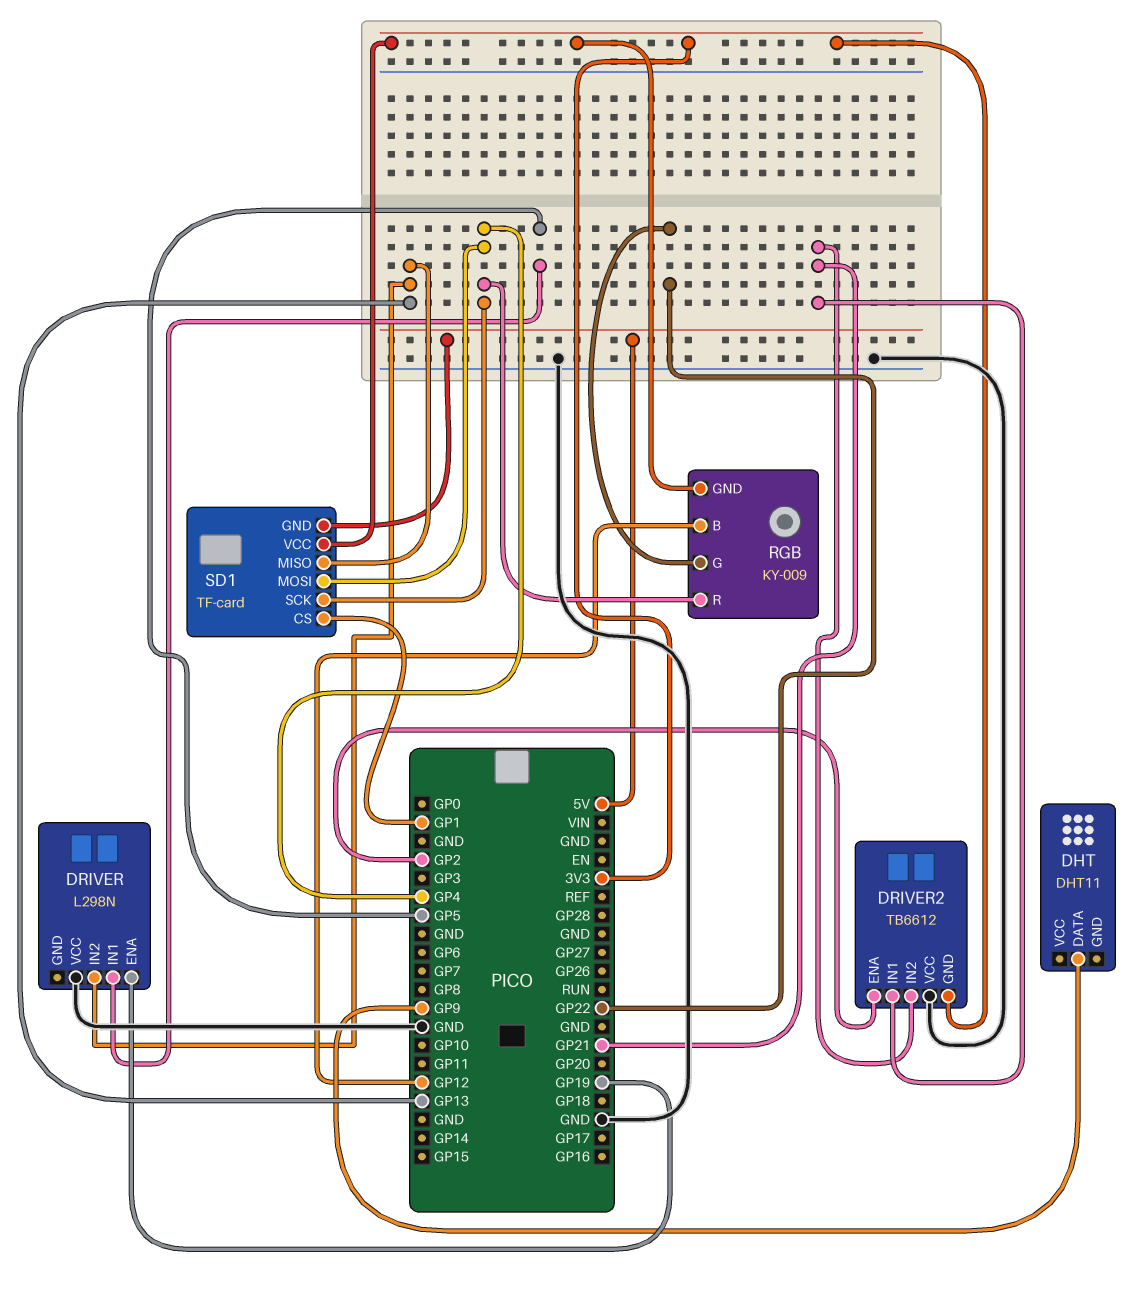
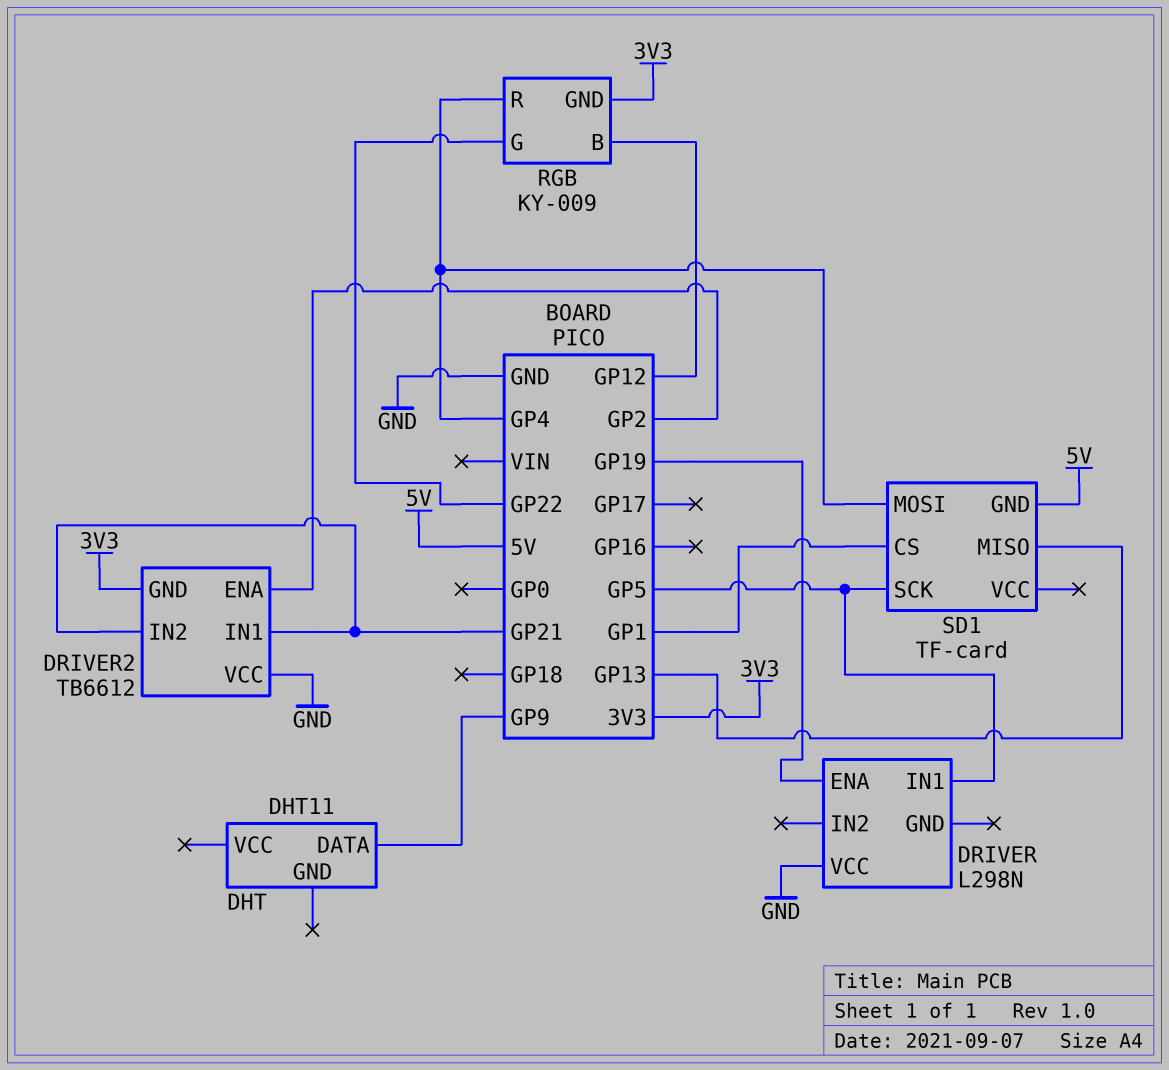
DRIVER pin IN2: GP13 -> none
SD1 pin SCK: GP4 -> GP5
SD1 pin VCC: 3V3 -> none

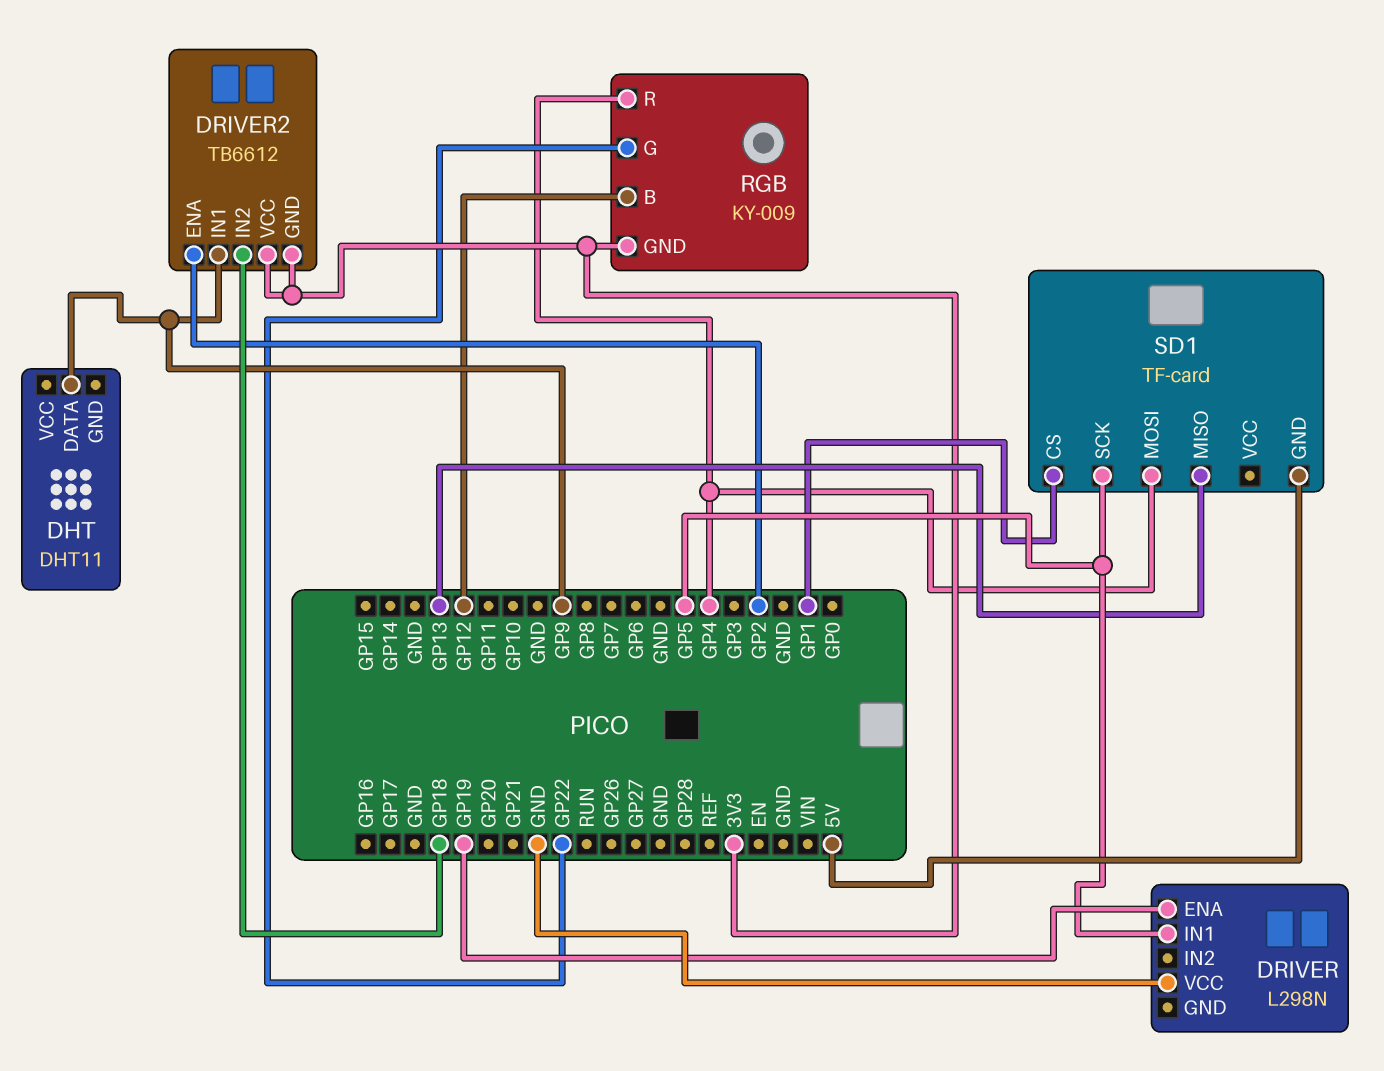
DRIVER2 pin IN1: GP21 -> GP9
DRIVER2 pin IN2: GP21 -> GP18
DRIVER2 pin VCC: GND -> 3V3

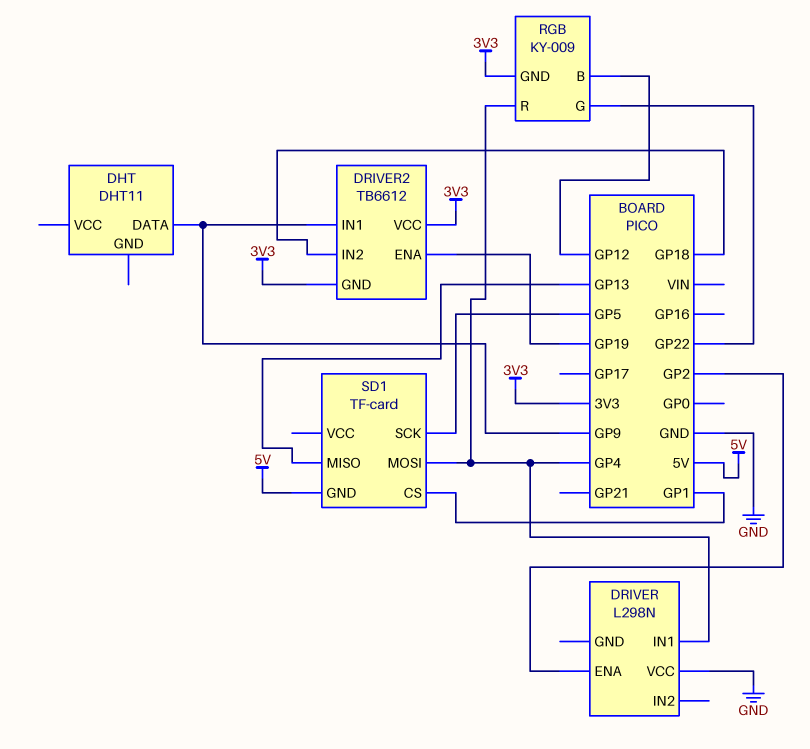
DRIVER pin ENA: GP19 -> GP2
DRIVER pin IN1: GP5 -> GP4
DRIVER2 pin ENA: GP2 -> GP19

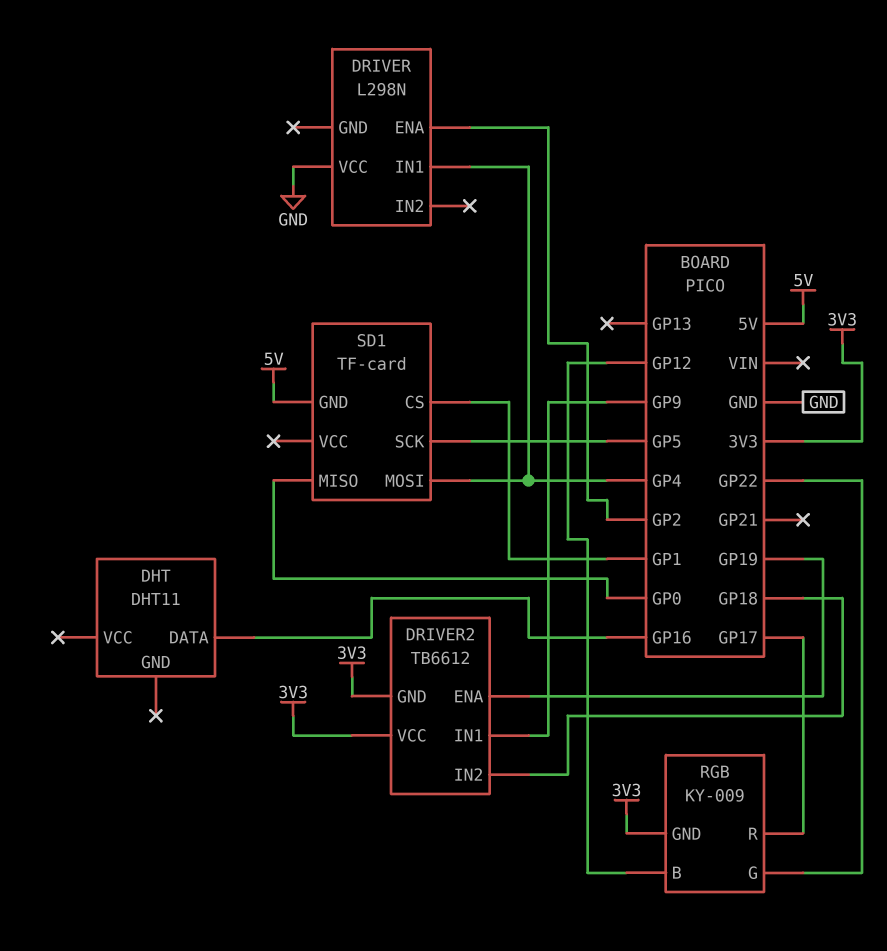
DHT pin DATA: GP9 -> GP16
RGB pin R: GP4 -> GP17
SD1 pin MISO: GP13 -> GP0

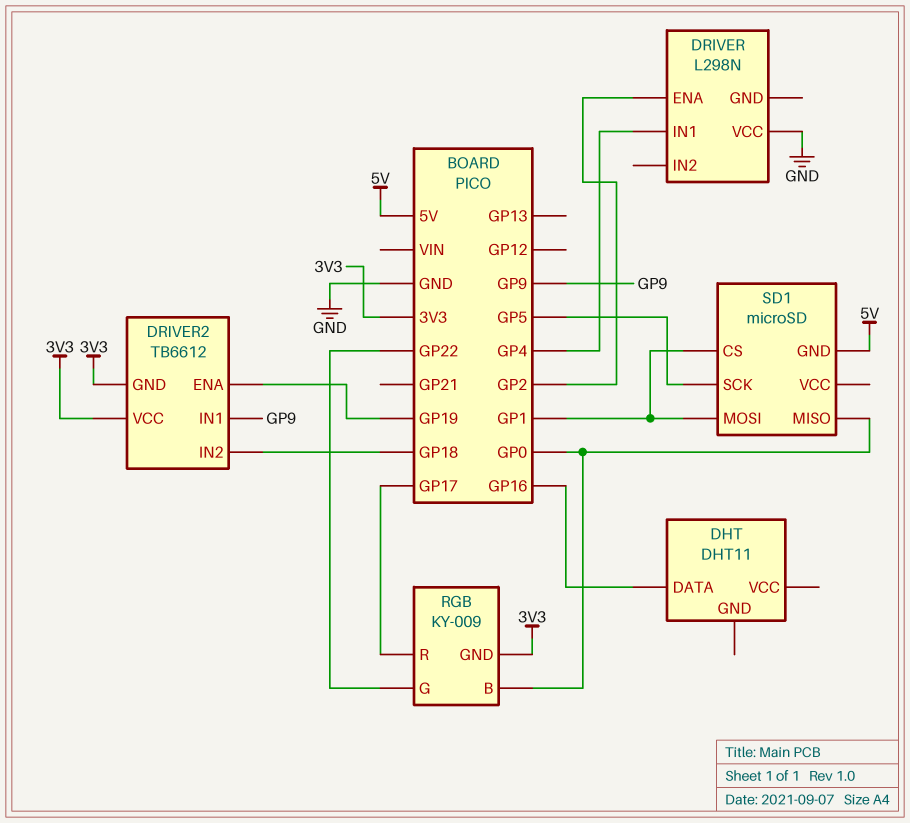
RGB pin B: GP12 -> GP0
SD1: TF-card -> microSD
SD1 pin MOSI: GP4 -> GP1

